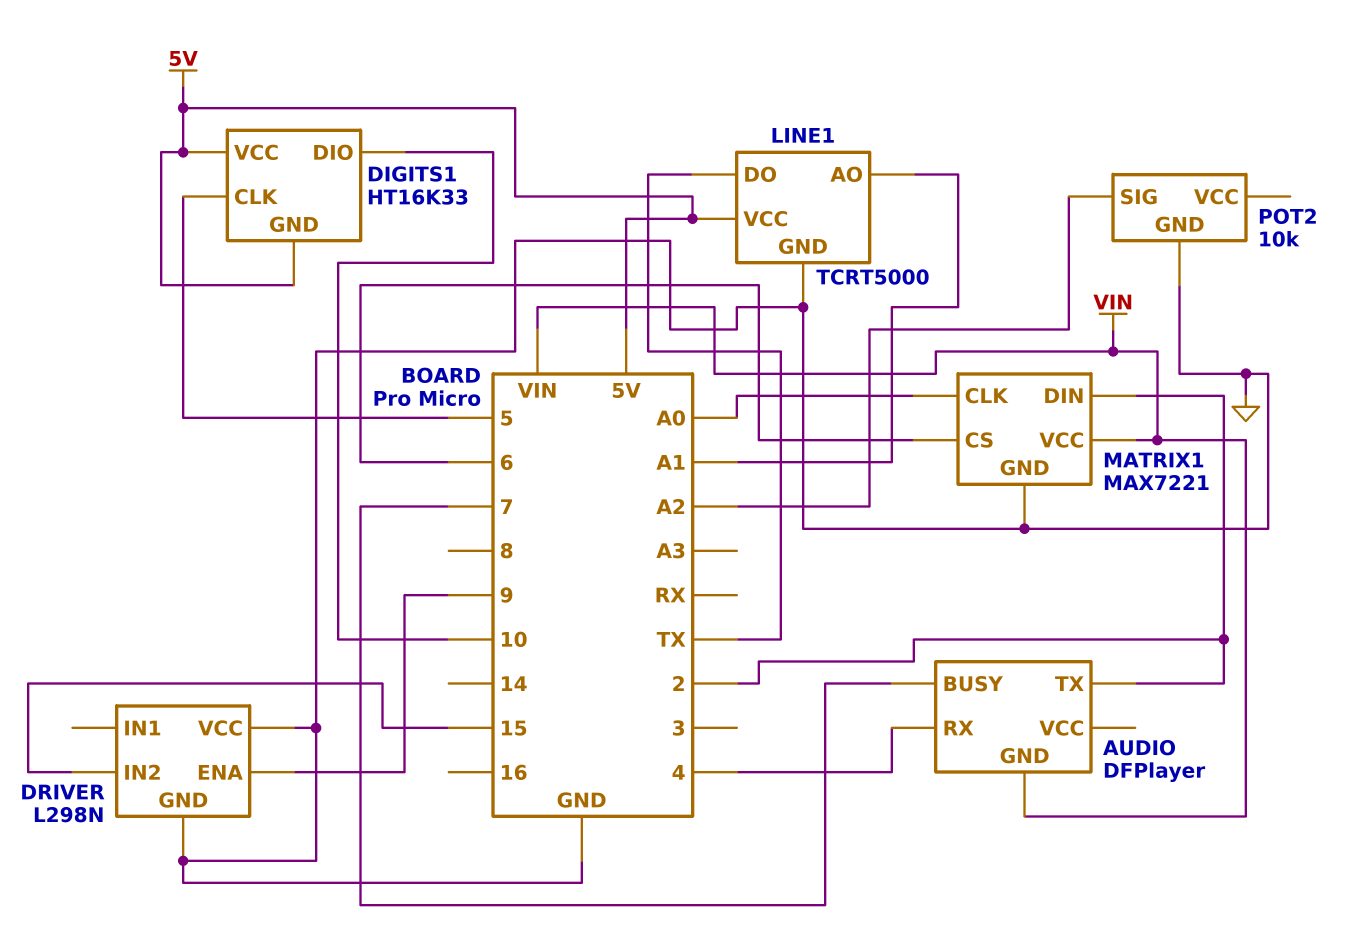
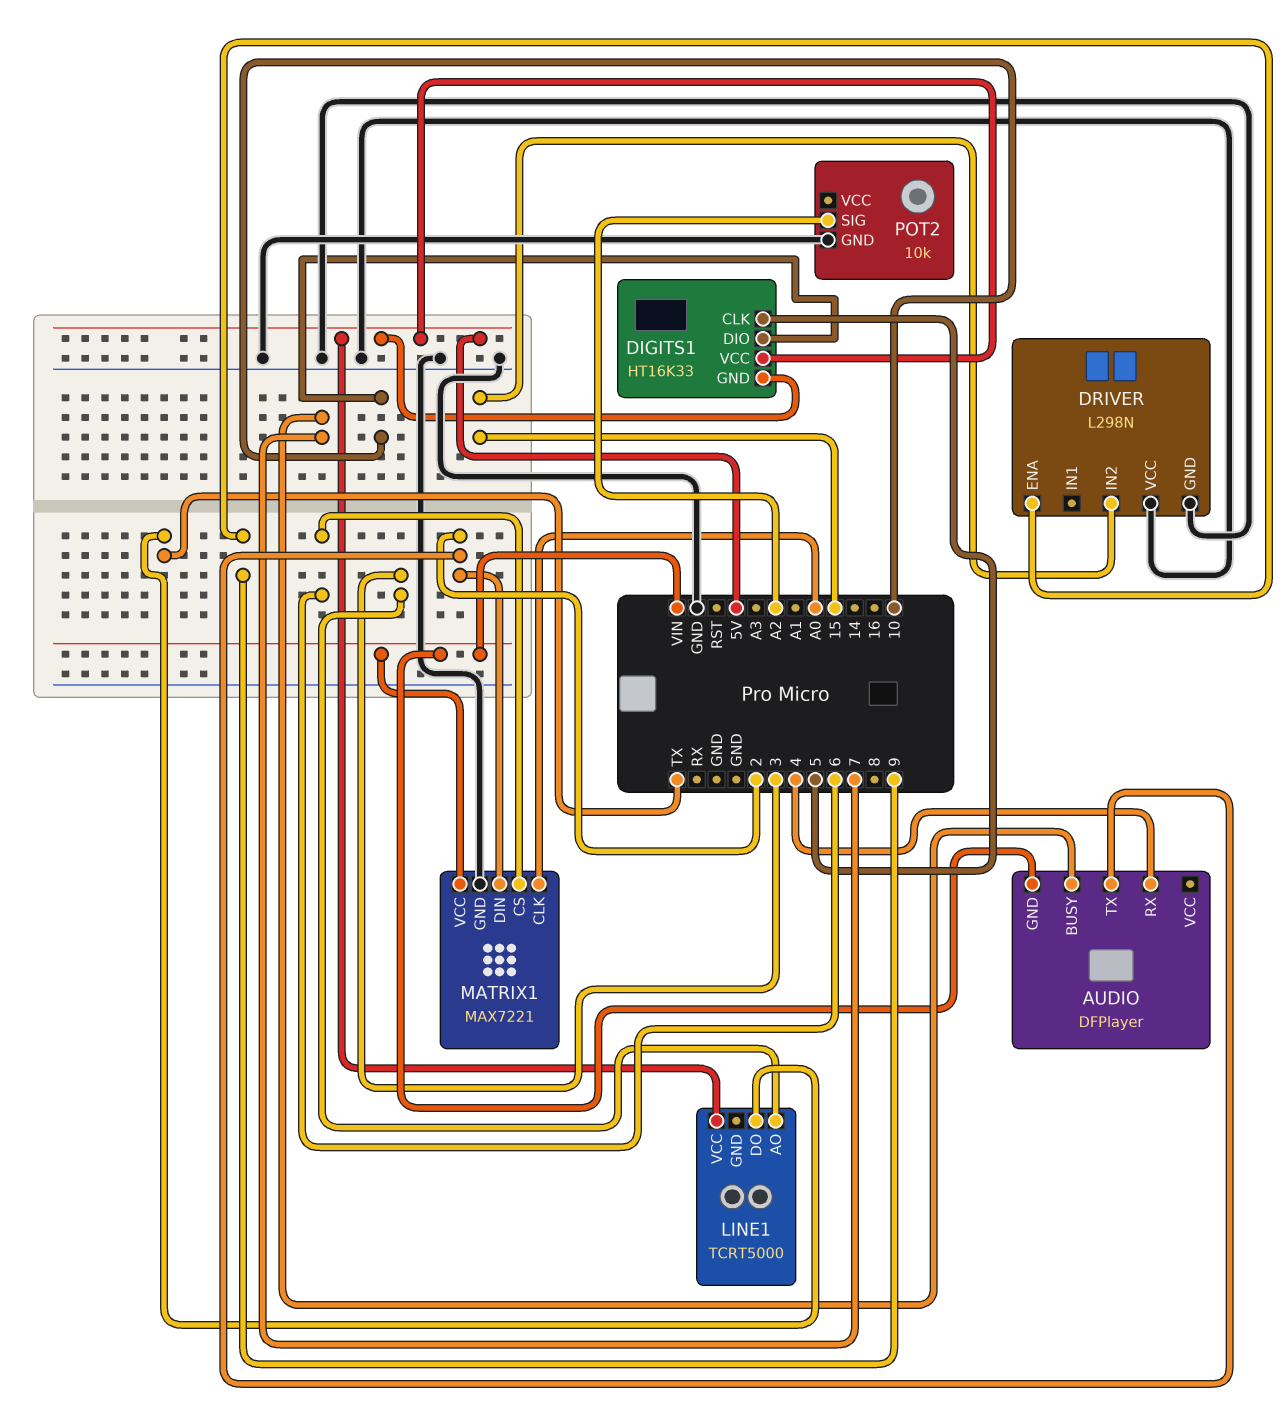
LINE1 pin AO: A1 -> 3
LINE1 pin GND: GND -> none

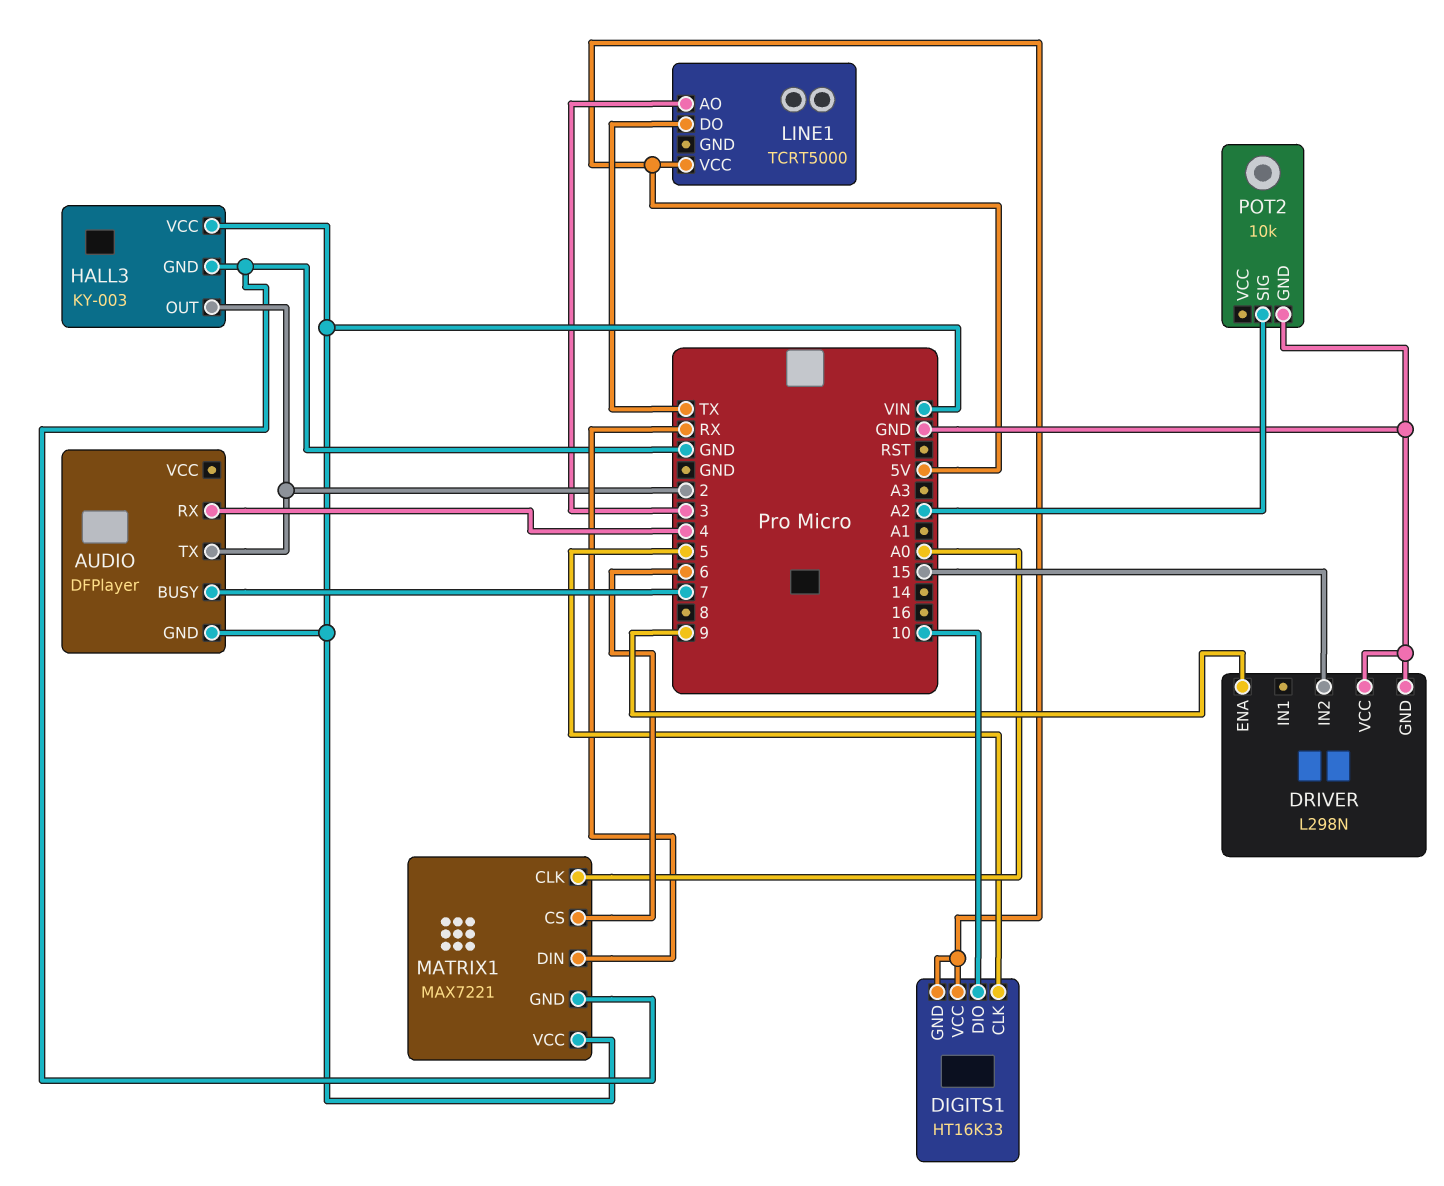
HALL3: none -> KY-003
HALL3 pin GND: none -> GND
HALL3 pin OUT: none -> 2
HALL3 pin VCC: none -> VIN
MATRIX1 pin DIN: 2 -> RX

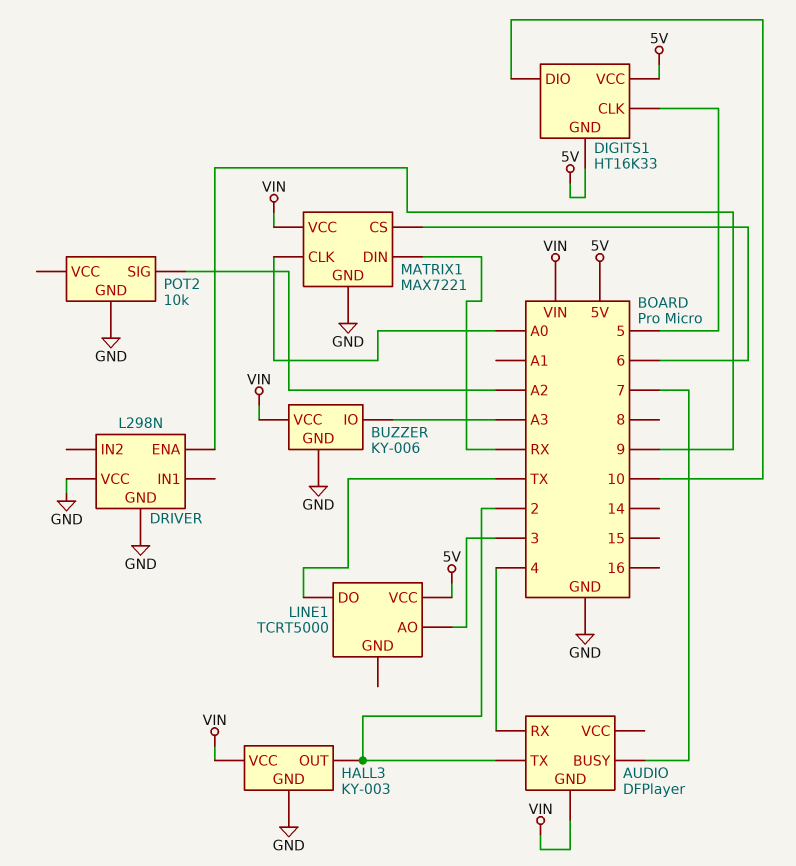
BUZZER: none -> KY-006
BUZZER pin GND: none -> GND
BUZZER pin IO: none -> A3
BUZZER pin VCC: none -> VIN
DRIVER pin IN2: 15 -> none

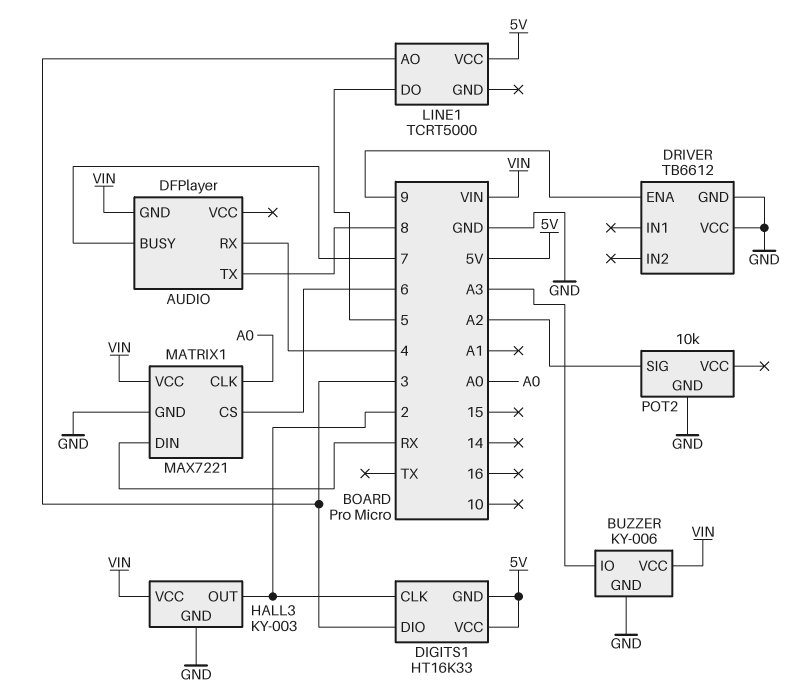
AUDIO pin TX: 2 -> 8
DIGITS1 pin CLK: 5 -> 2
DIGITS1 pin DIO: 10 -> 3
DRIVER: L298N -> TB6612
LINE1 pin DO: TX -> 5

